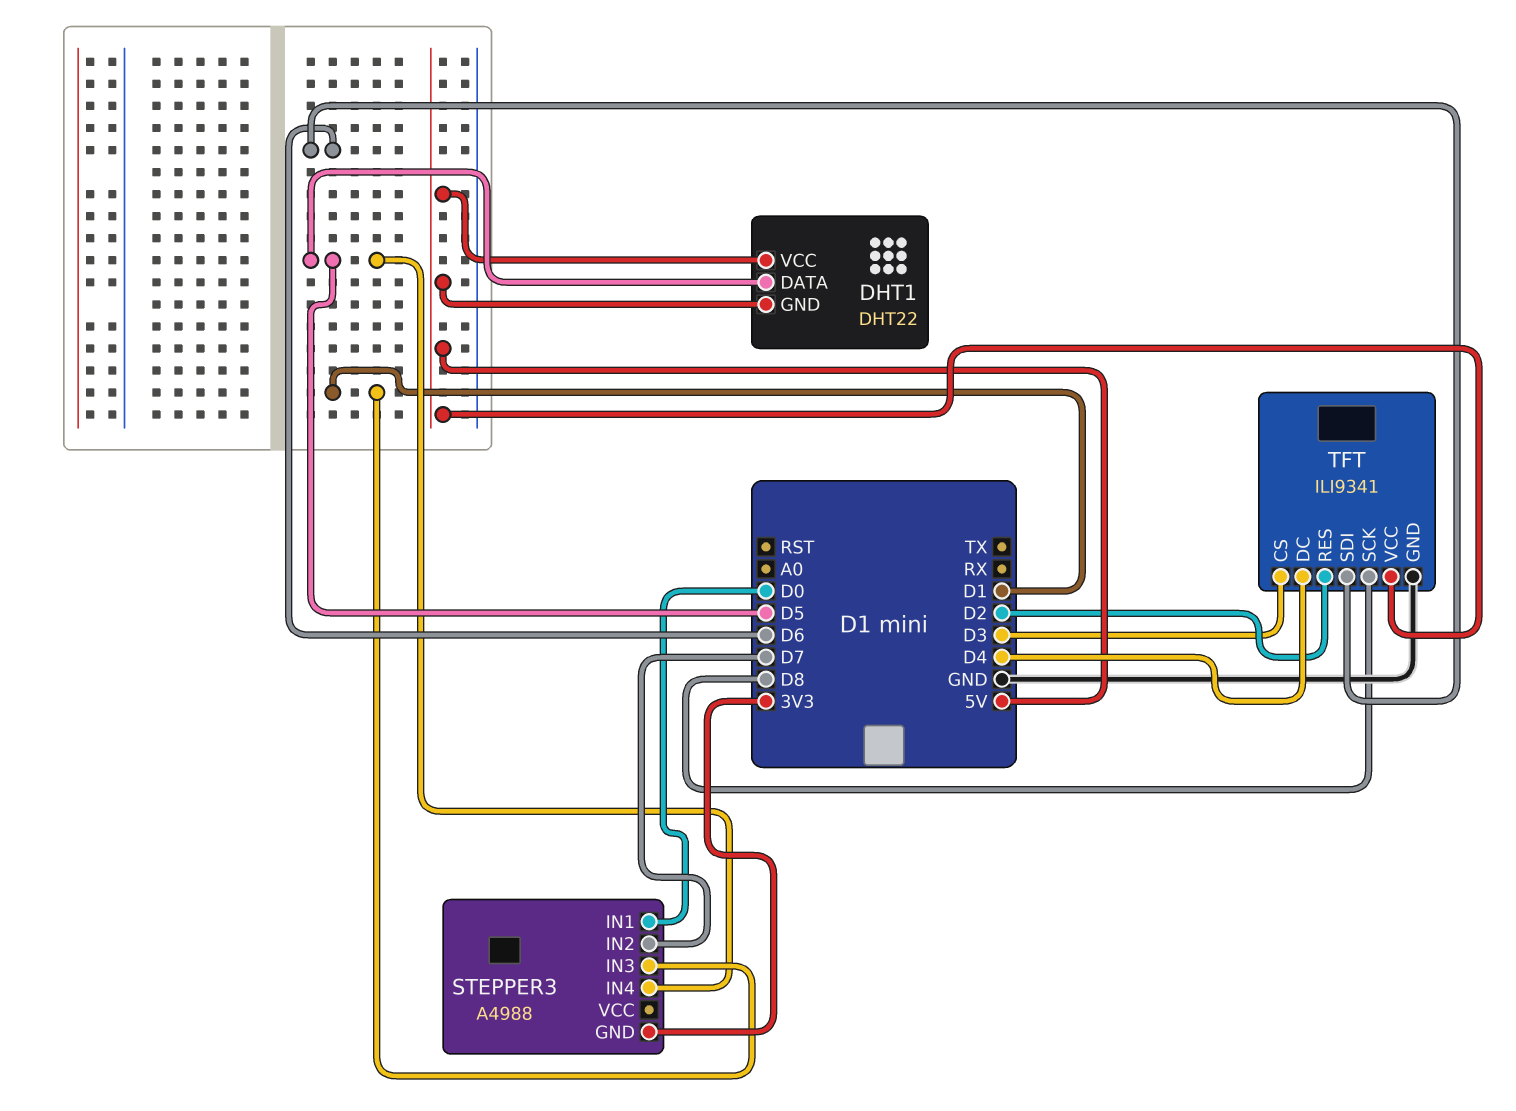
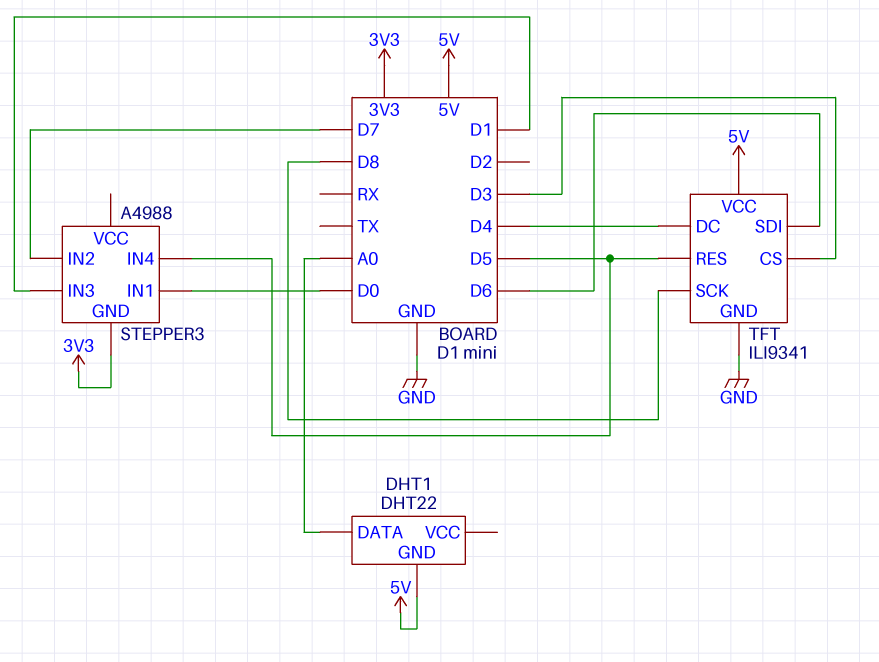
DHT1 pin DATA: D5 -> A0
DHT1 pin VCC: 5V -> none
TFT pin RES: D2 -> D5

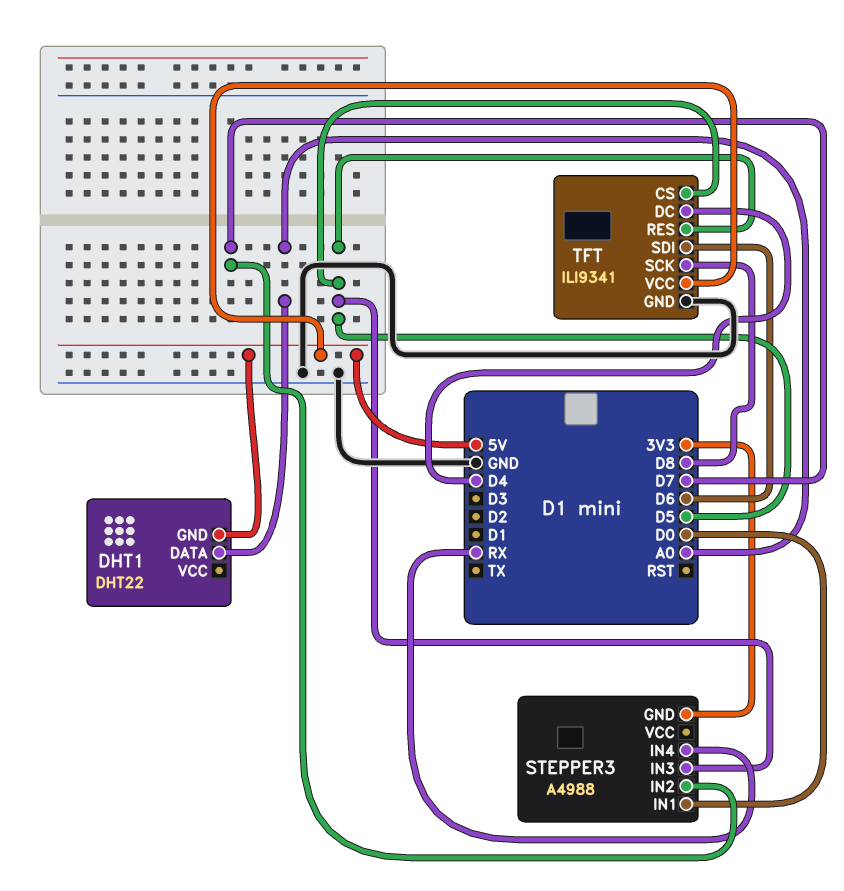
STEPPER3 pin IN3: D1 -> D5
STEPPER3 pin IN4: D5 -> RX
TFT pin CS: D3 -> D5

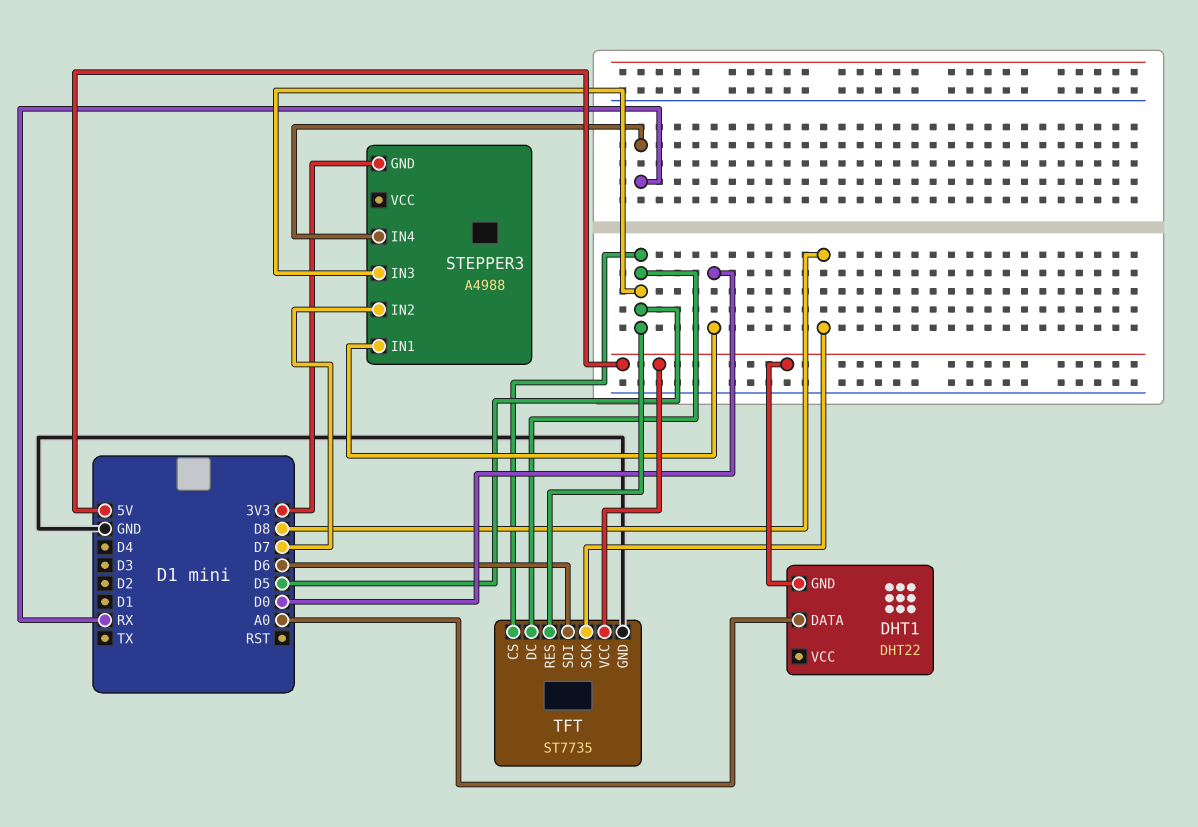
TFT: ILI9341 -> ST7735
TFT pin DC: D4 -> D5

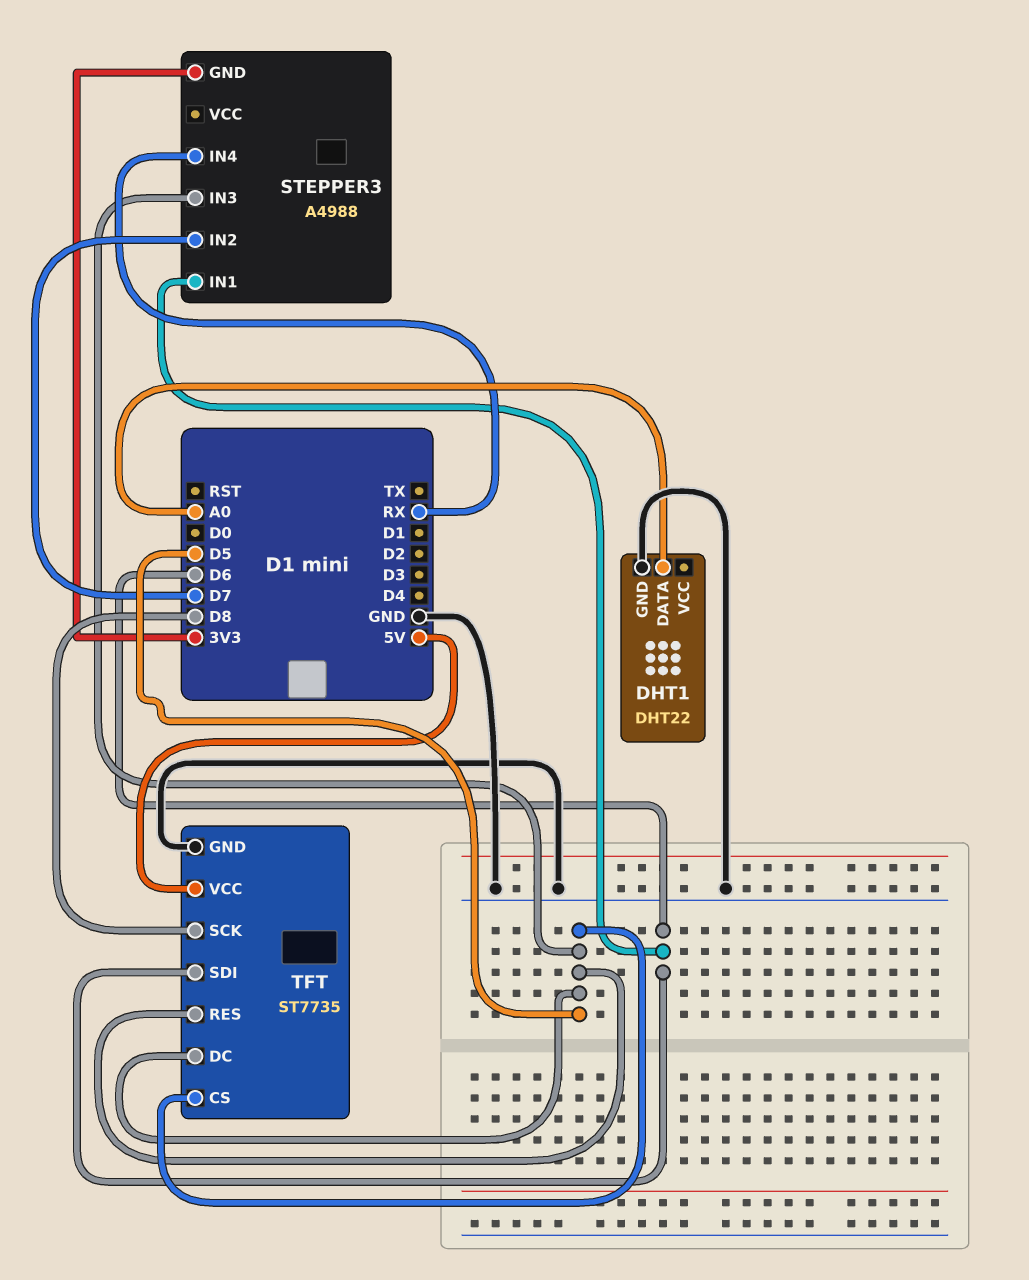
DHT1 pin GND: 5V -> GND
STEPPER3 pin IN1: D0 -> D6

